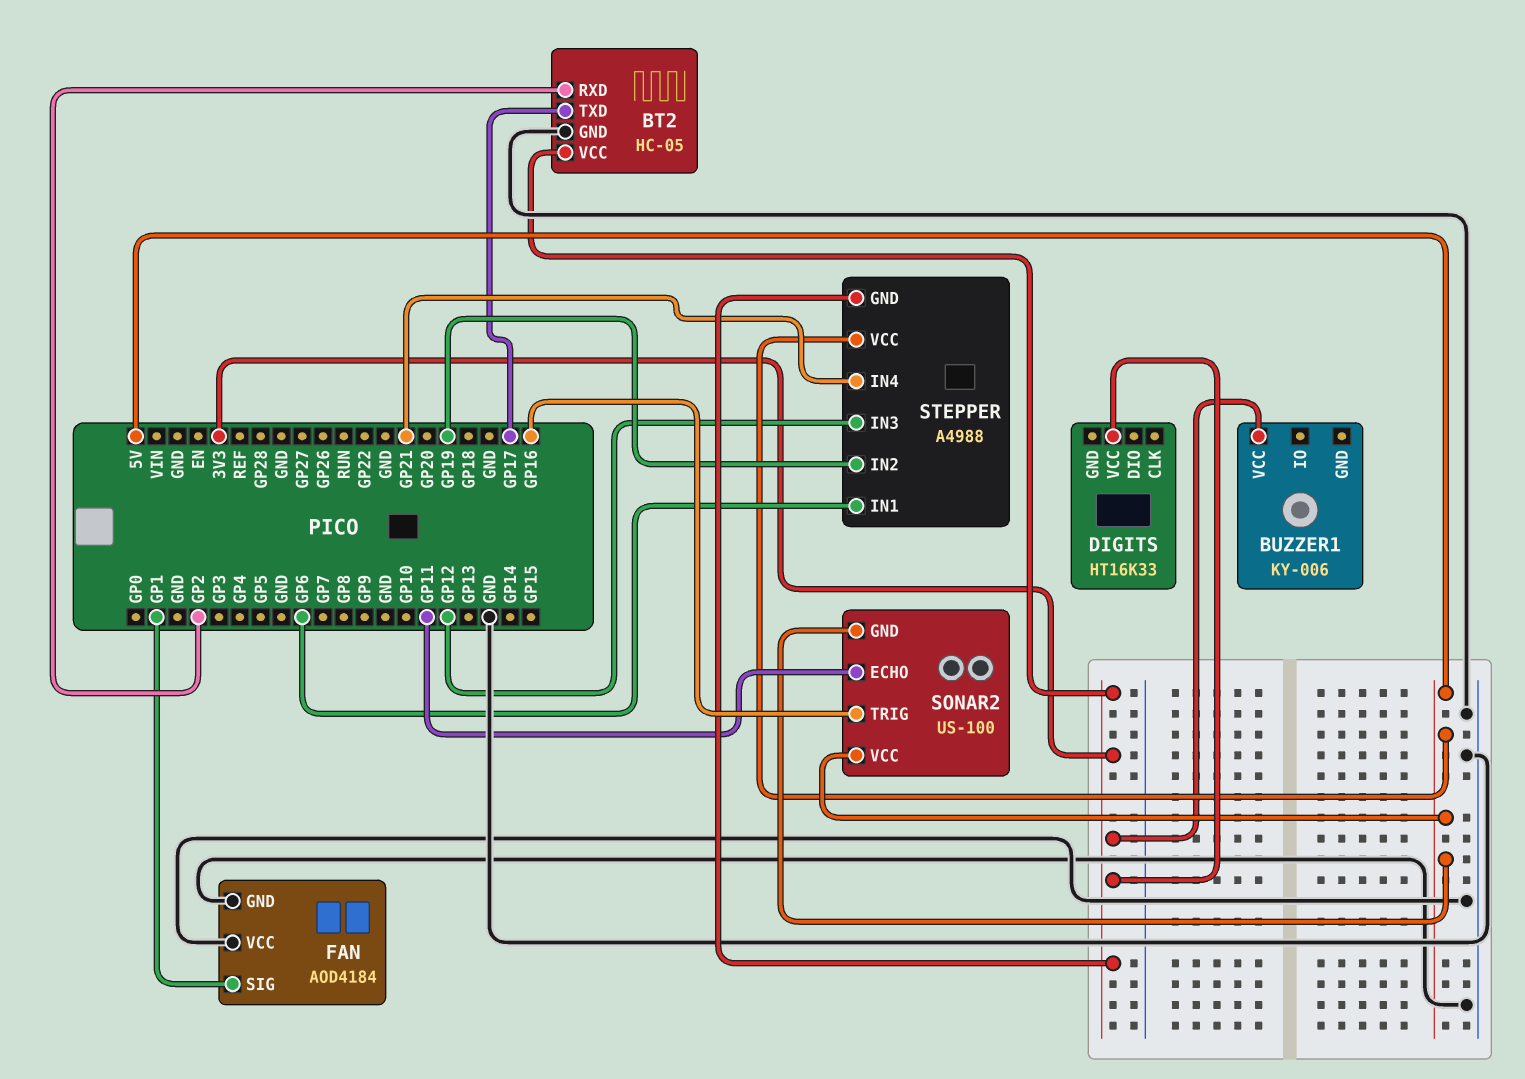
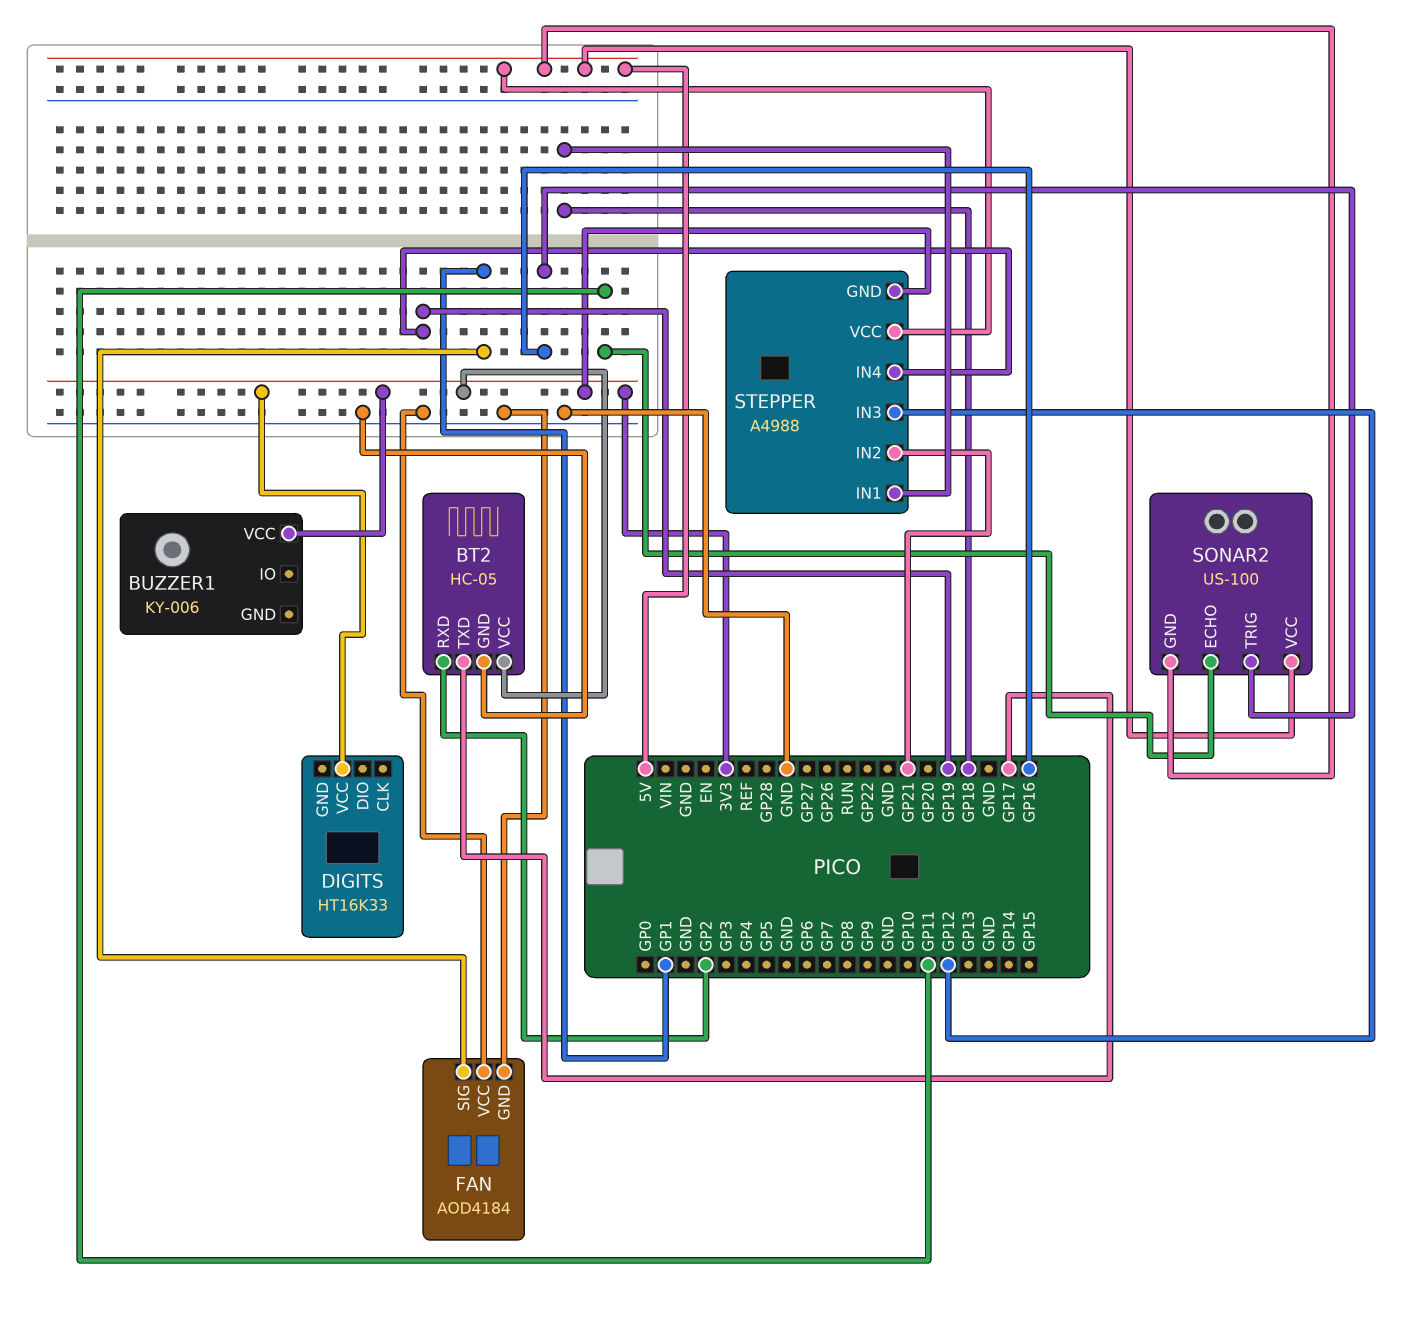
STEPPER pin IN1: GP6 -> GP18
STEPPER pin IN2: GP19 -> GP21
STEPPER pin IN4: GP21 -> GP19

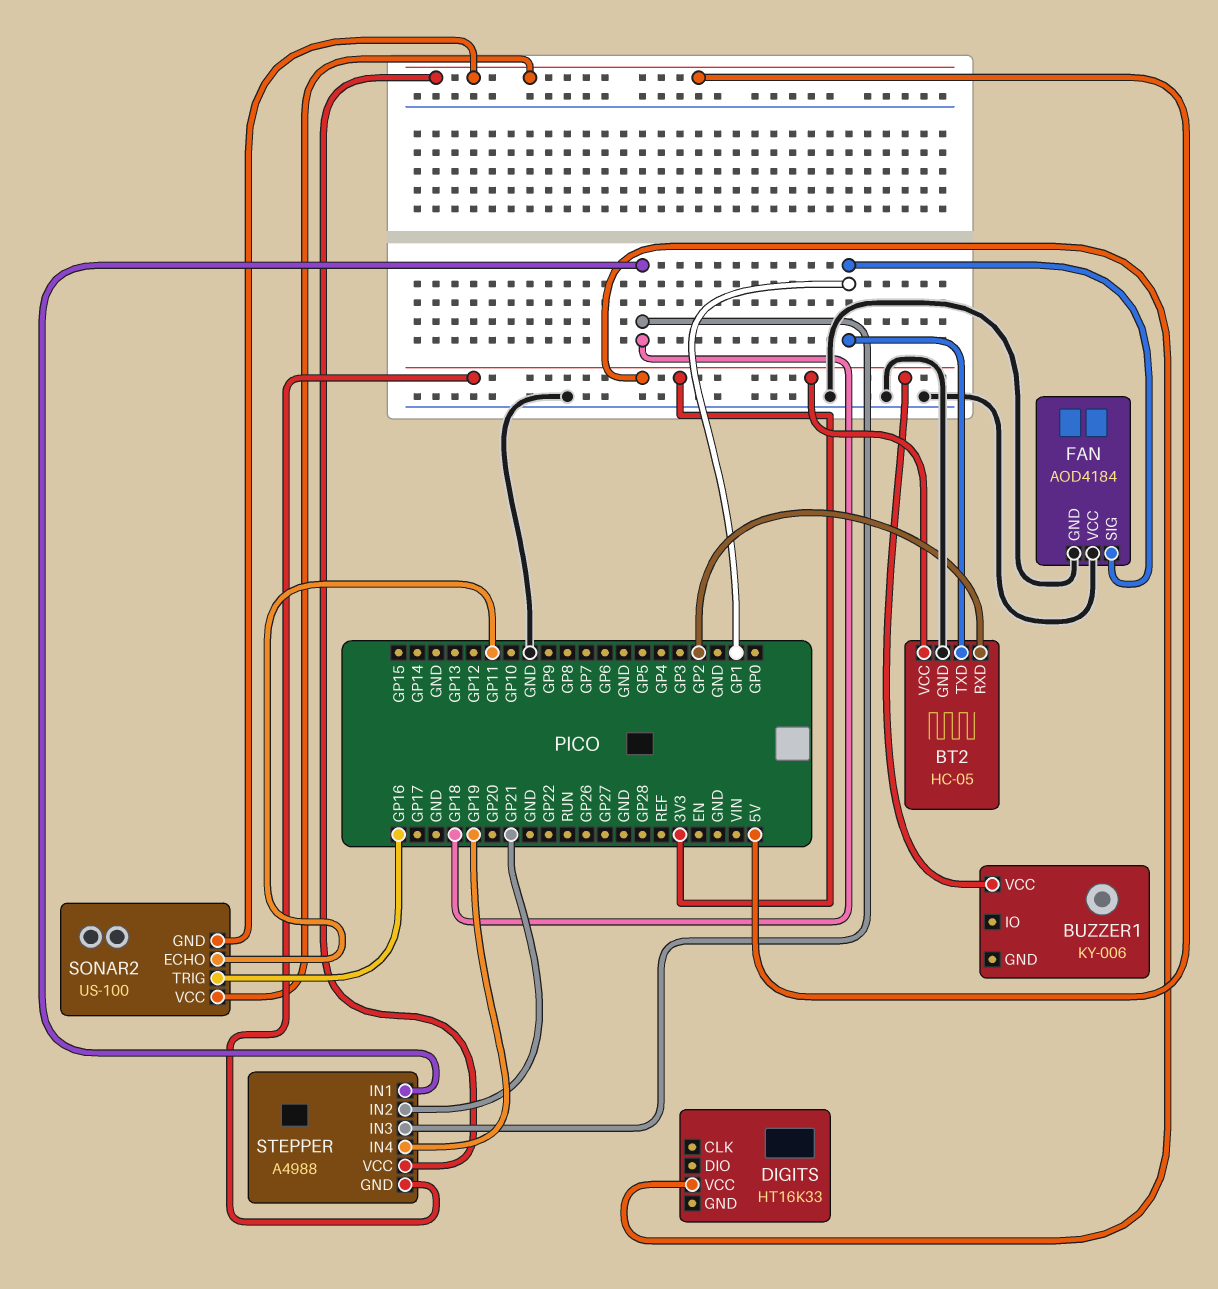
BT2 pin TXD: GP17 -> GP1
STEPPER pin IN3: GP12 -> GP18

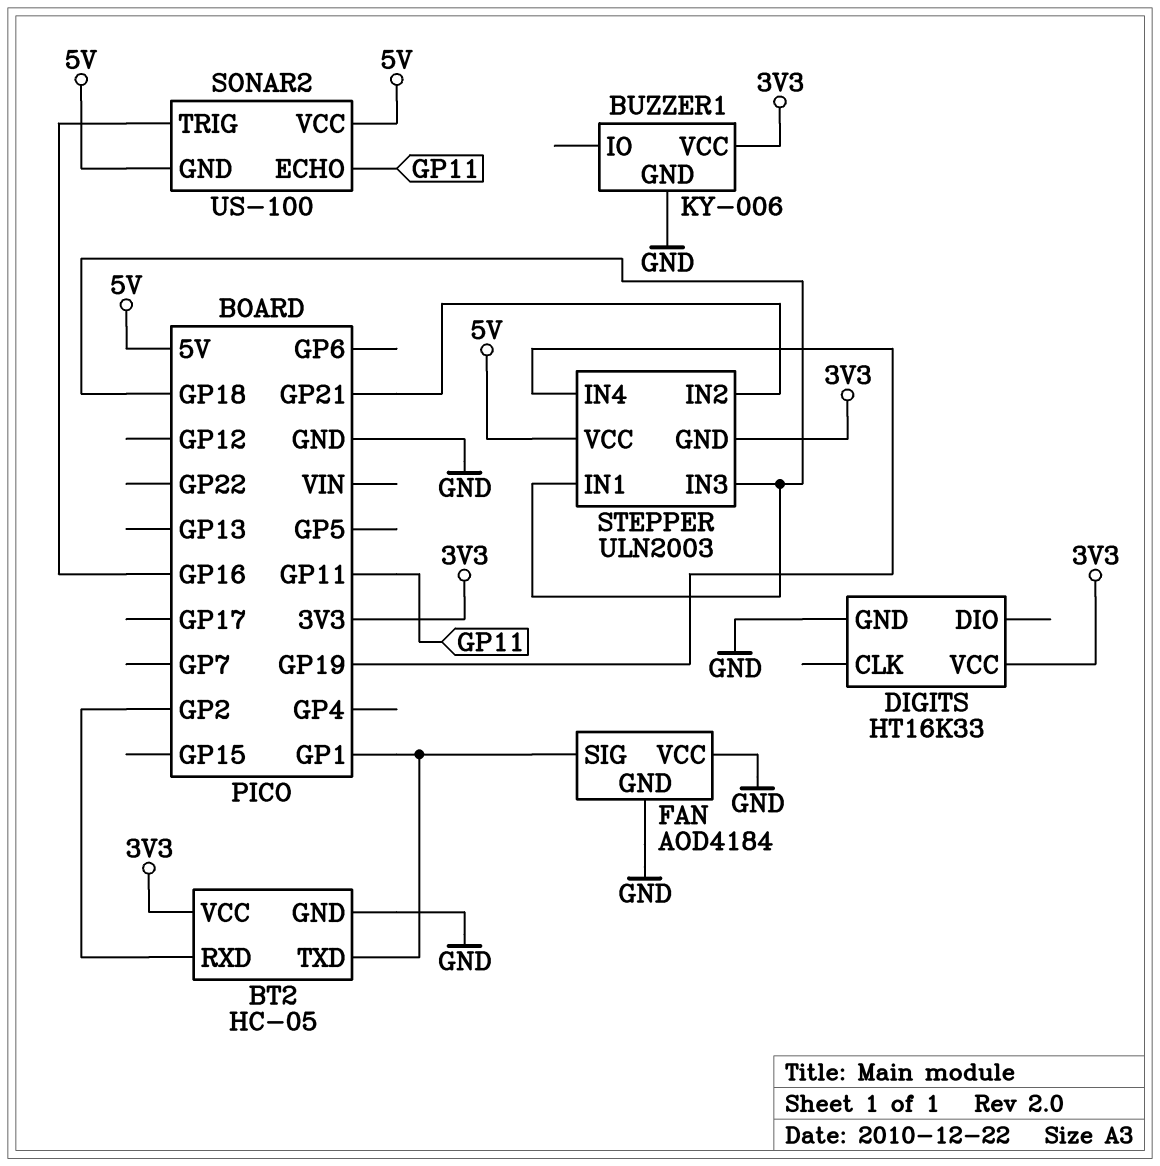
BUZZER1 pin GND: none -> GND
DIGITS pin GND: none -> GND
STEPPER: A4988 -> ULN2003

